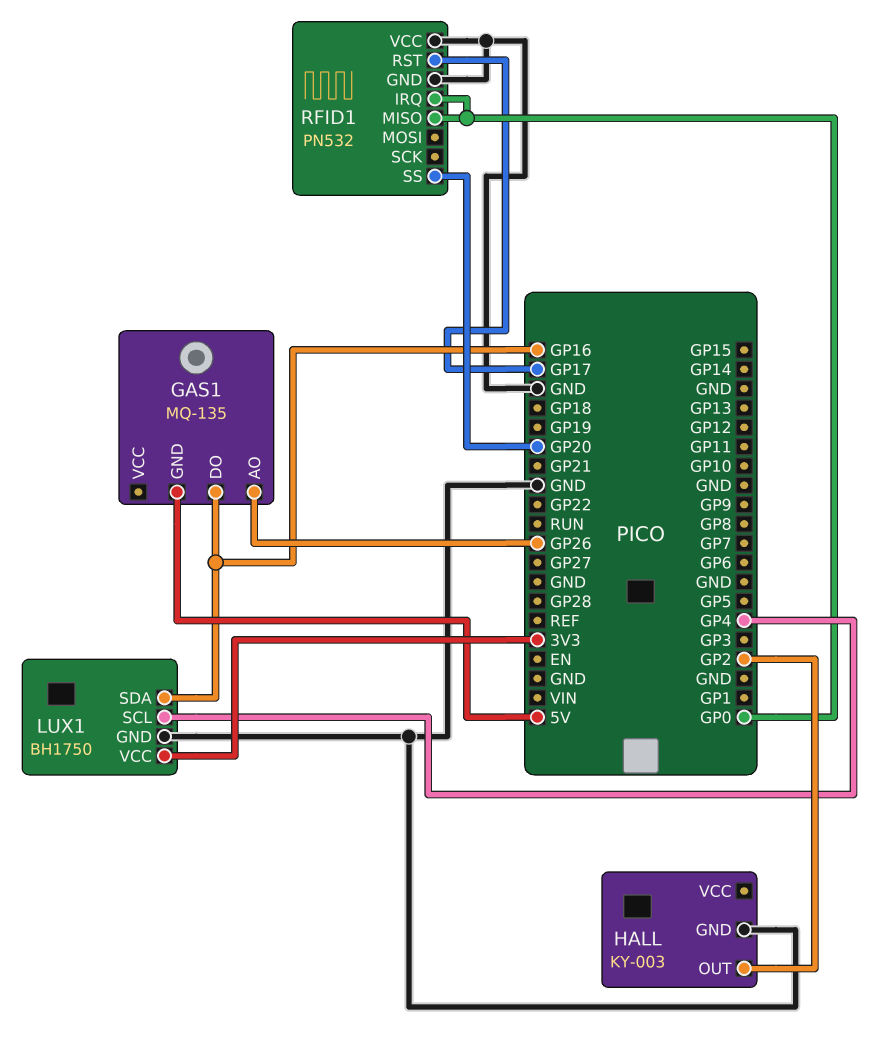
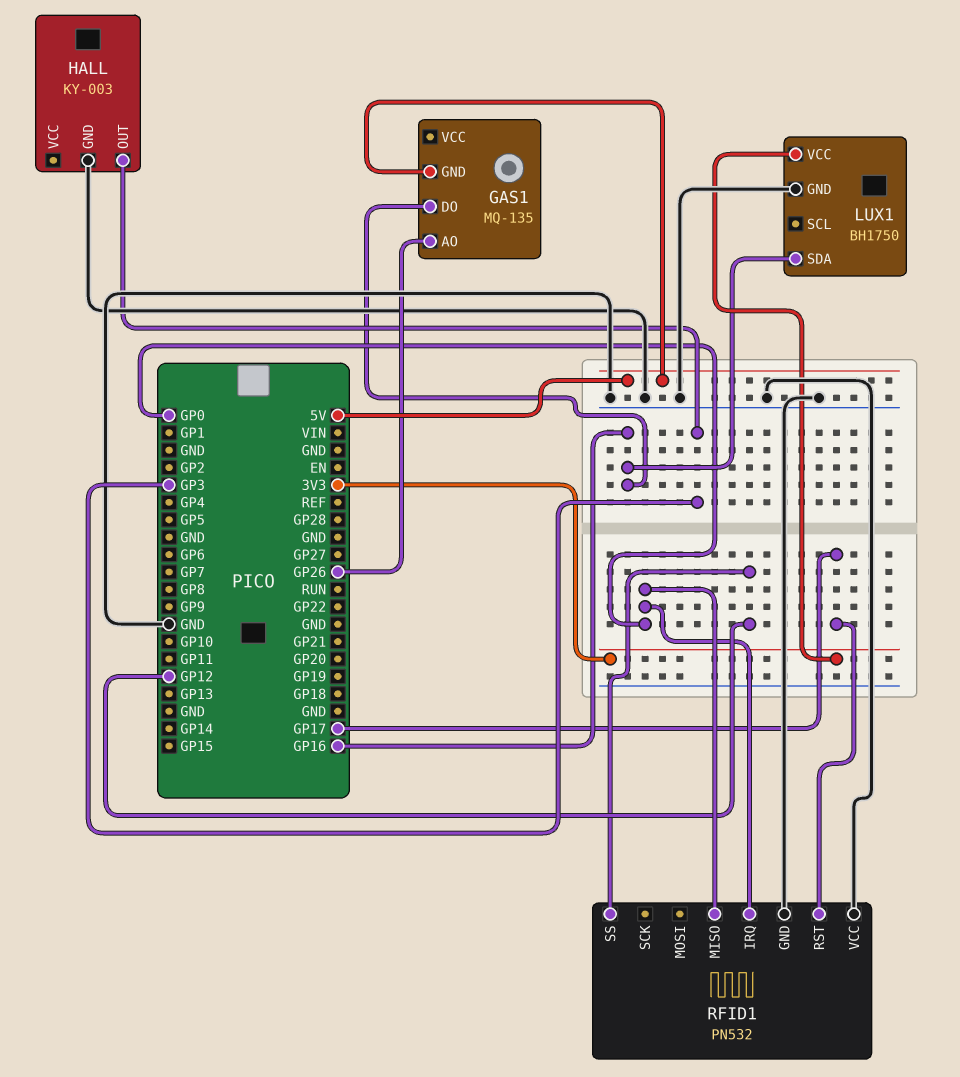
HALL pin OUT: GP2 -> GP3
LUX1 pin SCL: GP4 -> none
RFID1 pin SS: GP20 -> GP12

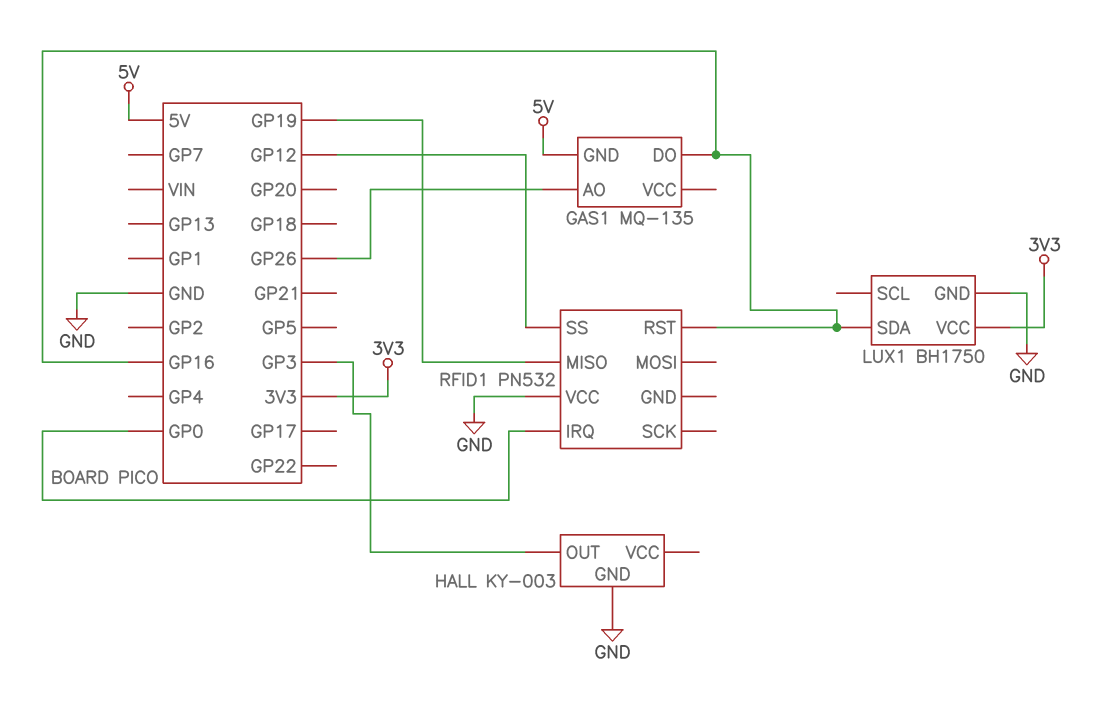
RFID1 pin GND: GND -> none
RFID1 pin MISO: GP0 -> GP19
RFID1 pin RST: GP17 -> GP16

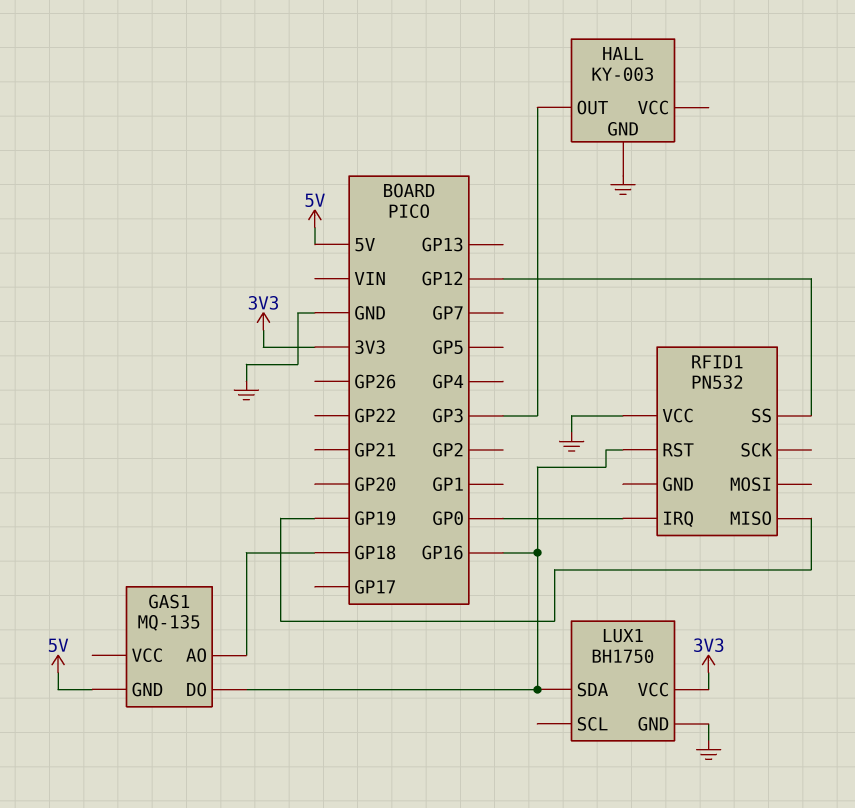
GAS1 pin AO: GP26 -> GP18

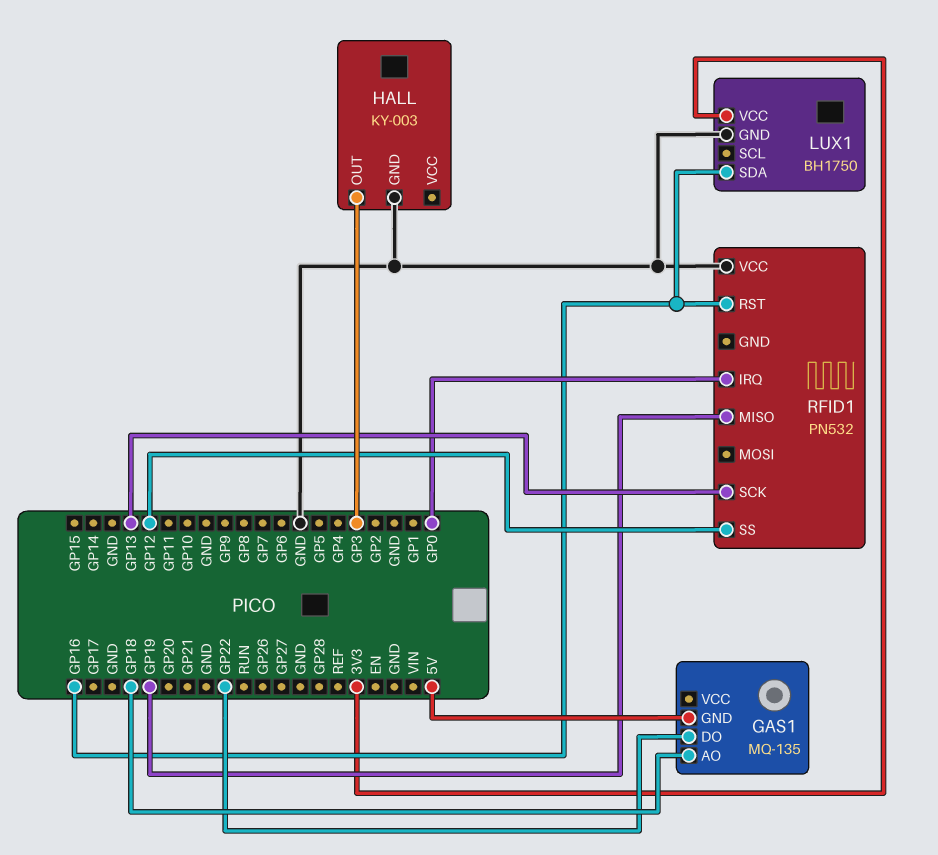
GAS1 pin DO: GP16 -> GP22
RFID1 pin SCK: none -> GP13

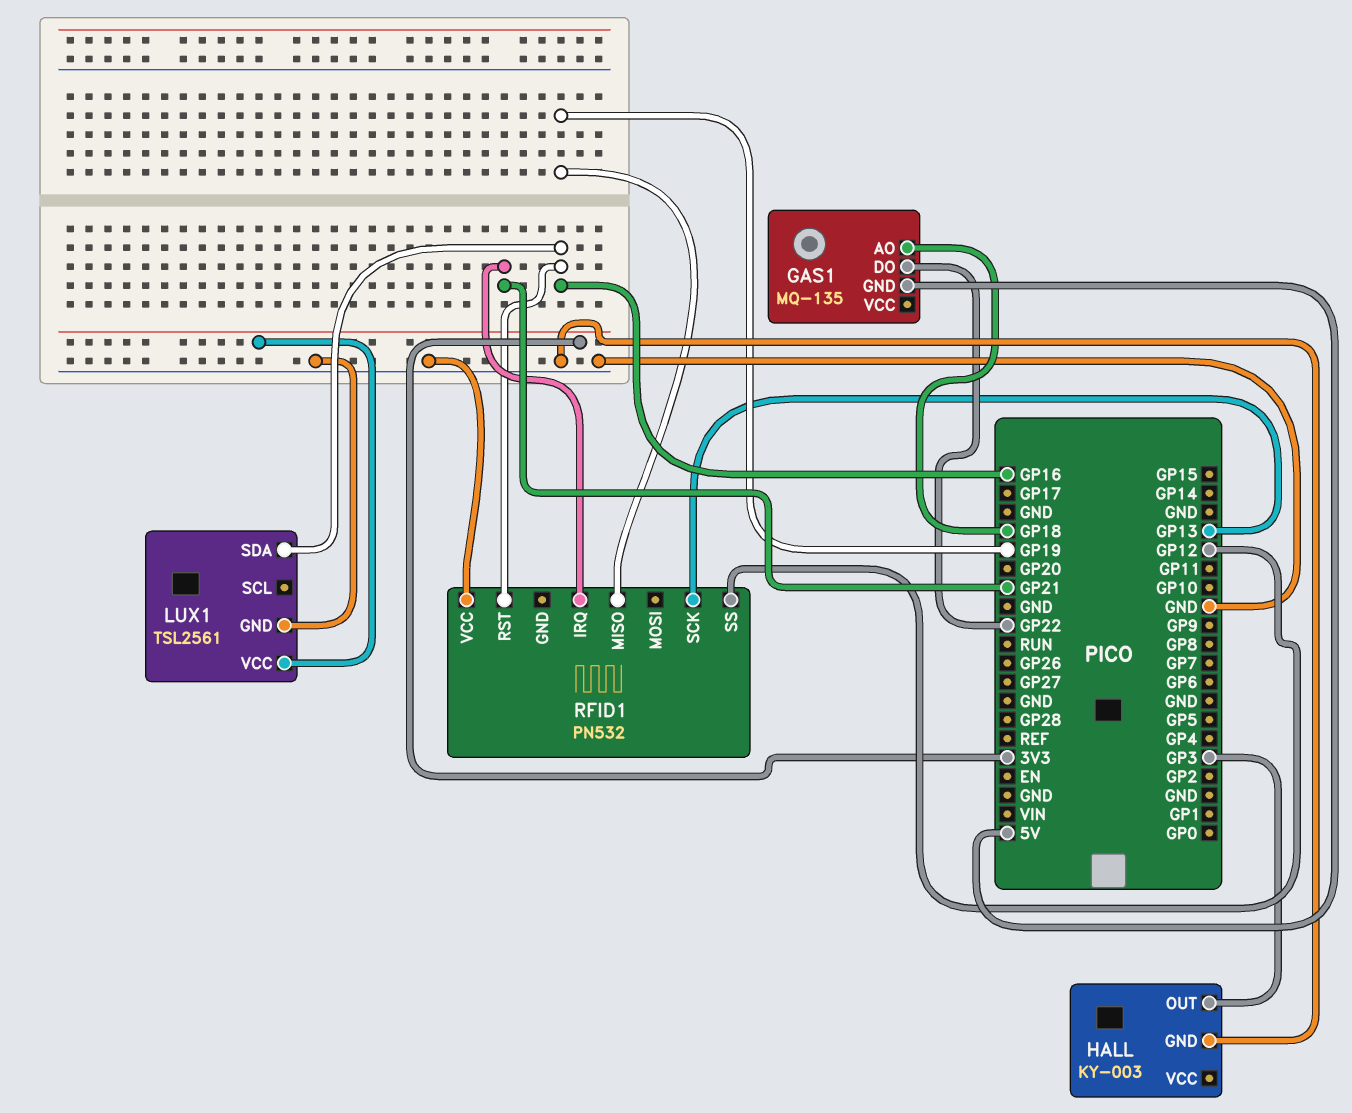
LUX1: BH1750 -> TSL2561
RFID1 pin IRQ: GP0 -> GP21

